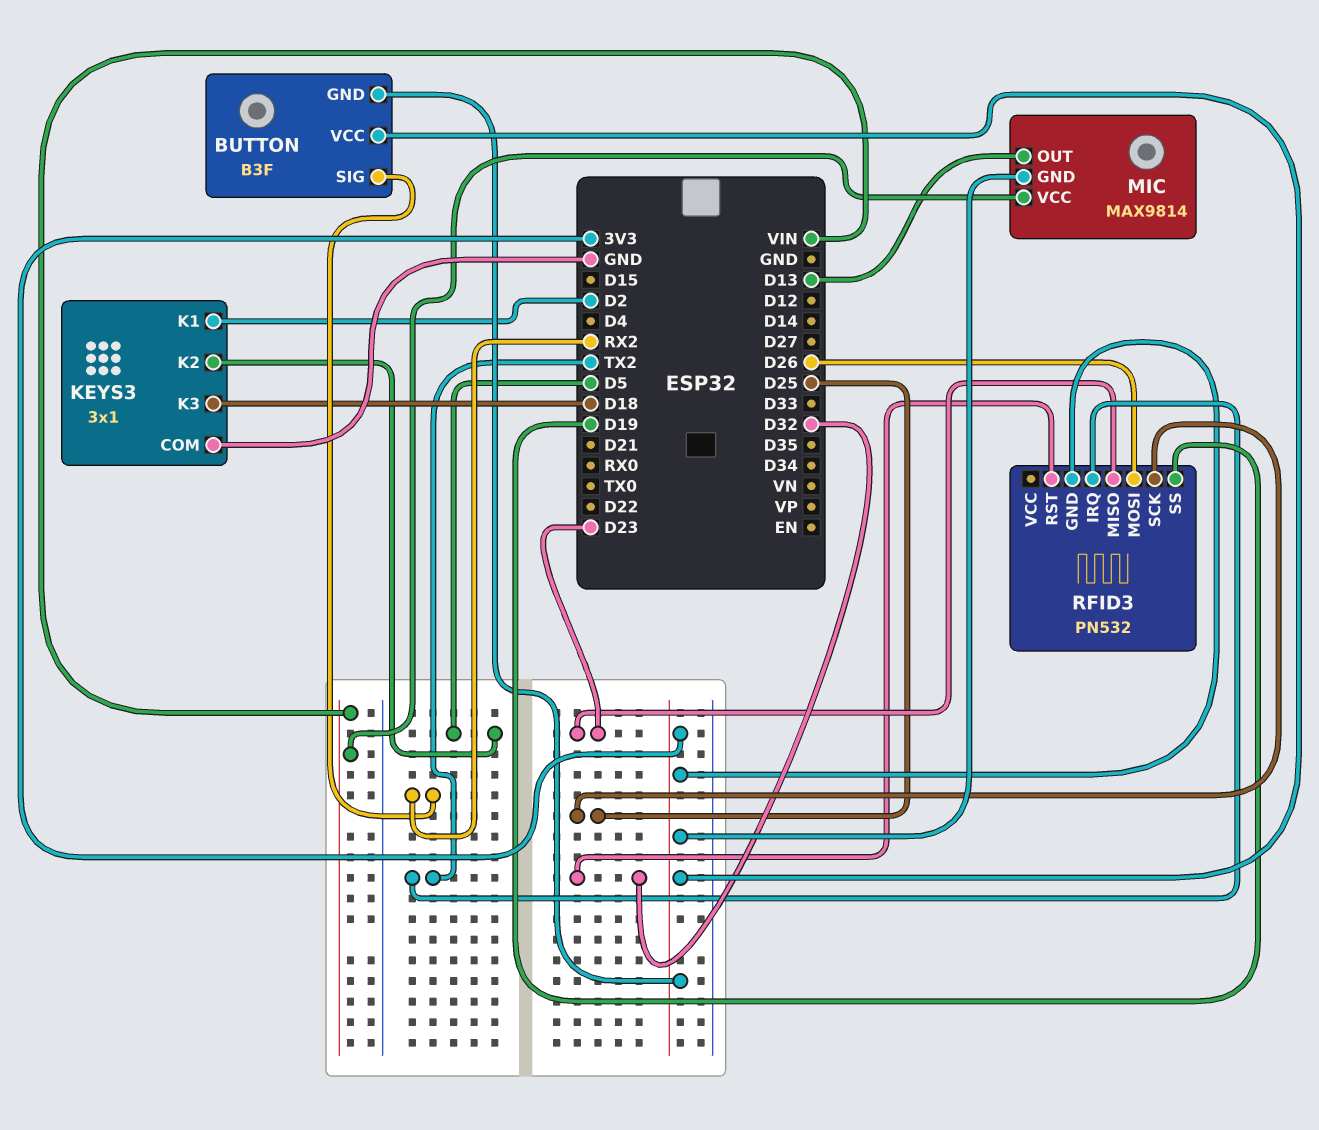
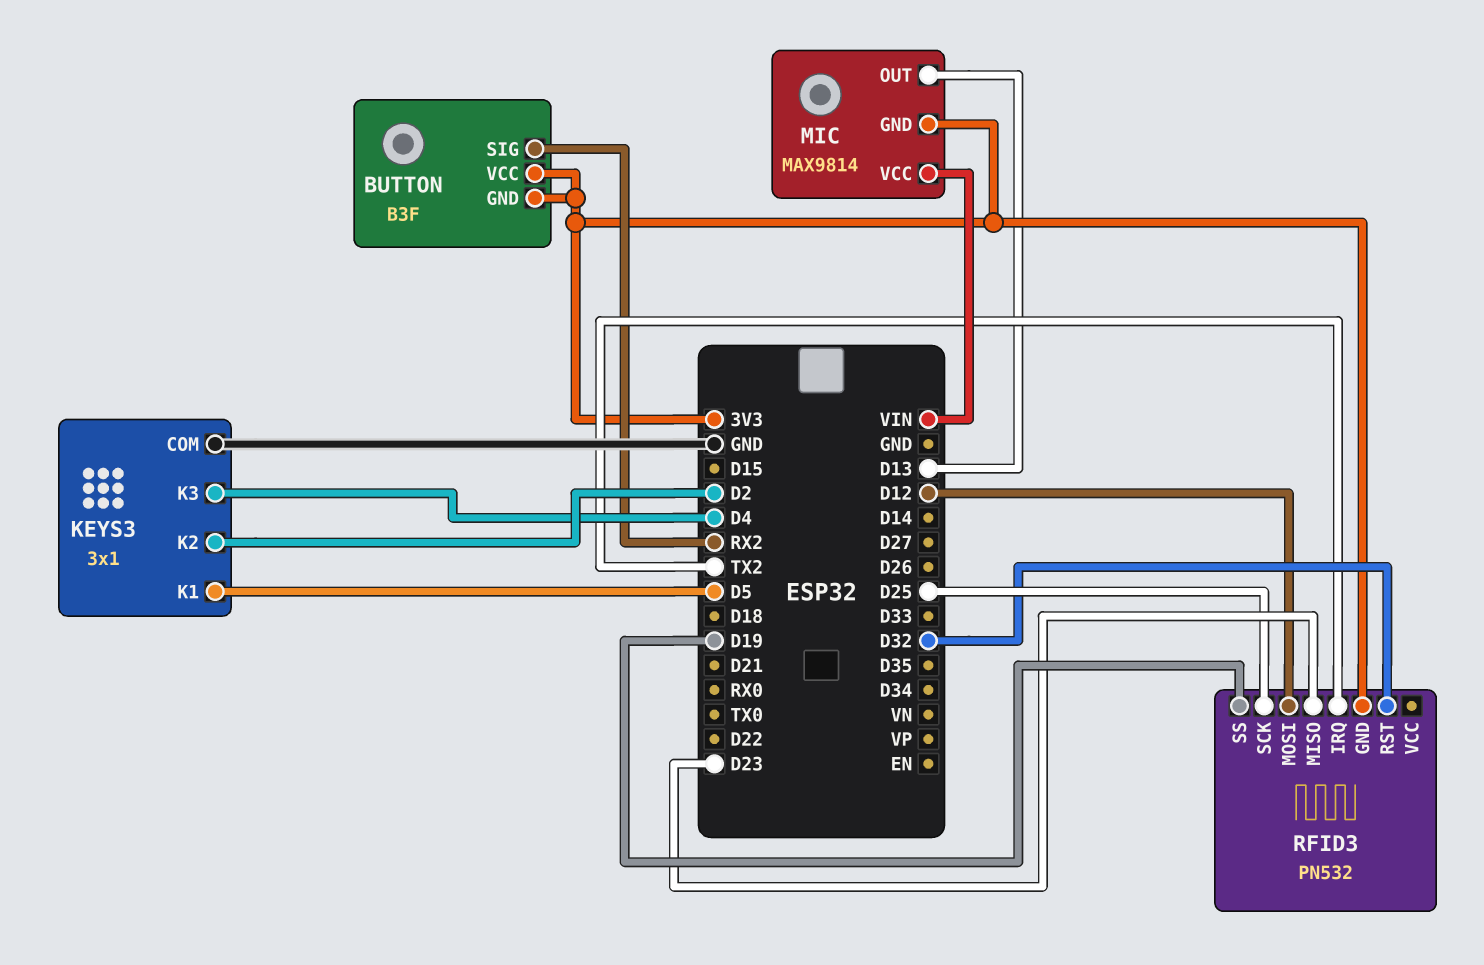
KEYS3 pin K1: D2 -> D5
KEYS3 pin K2: D5 -> D2
KEYS3 pin K3: D18 -> D4
RFID3 pin MOSI: D26 -> D12

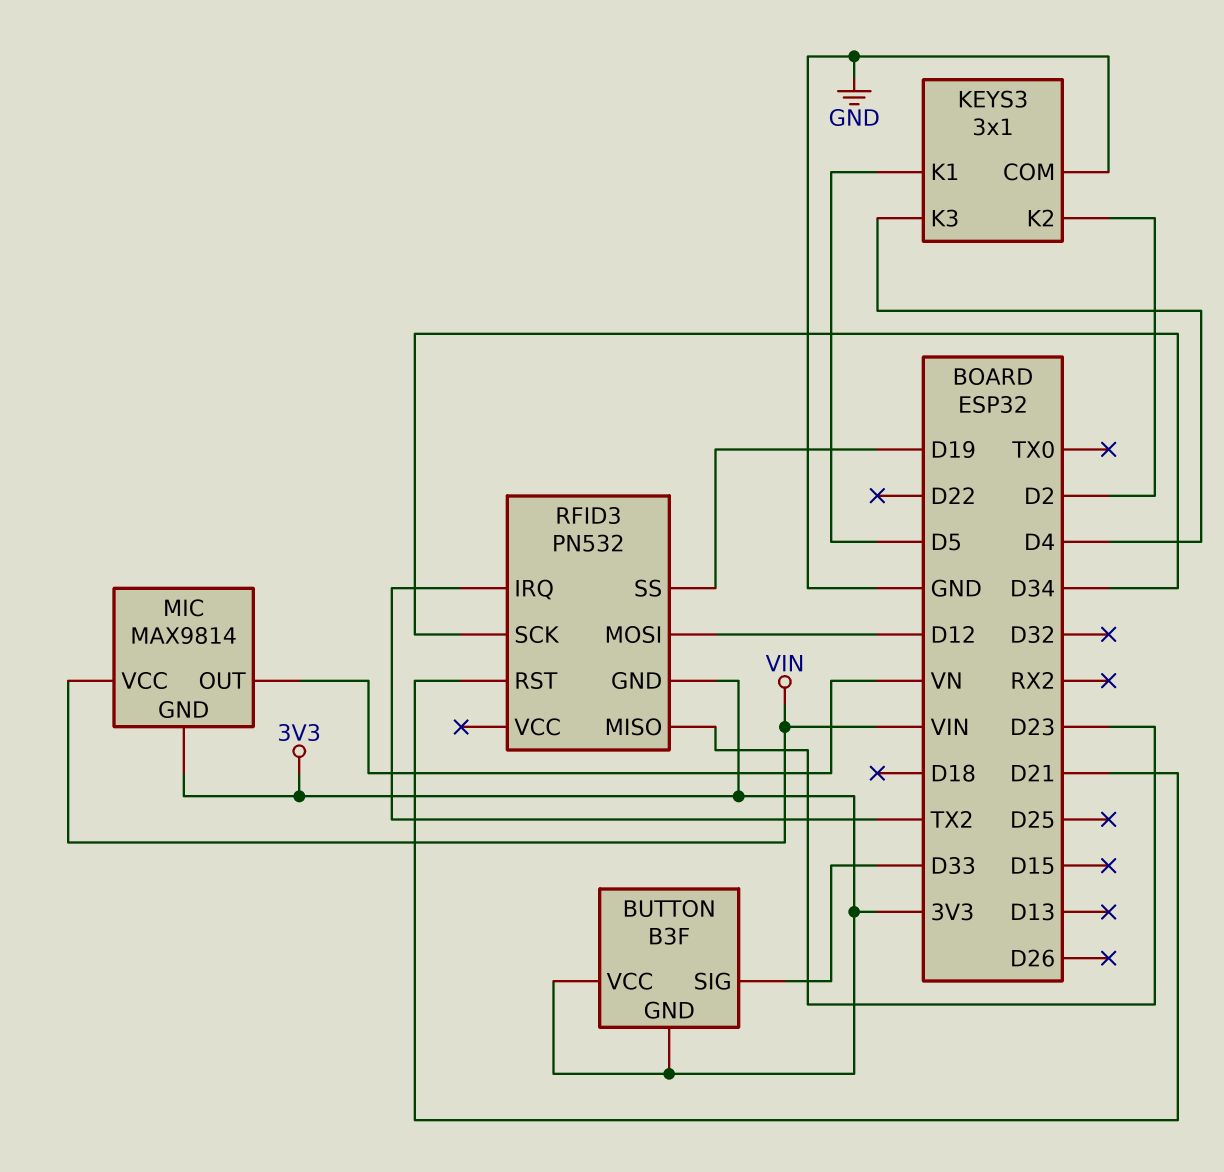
BUTTON pin SIG: RX2 -> D33
MIC pin OUT: D13 -> VN
RFID3 pin RST: D32 -> D21
RFID3 pin SCK: D25 -> D34

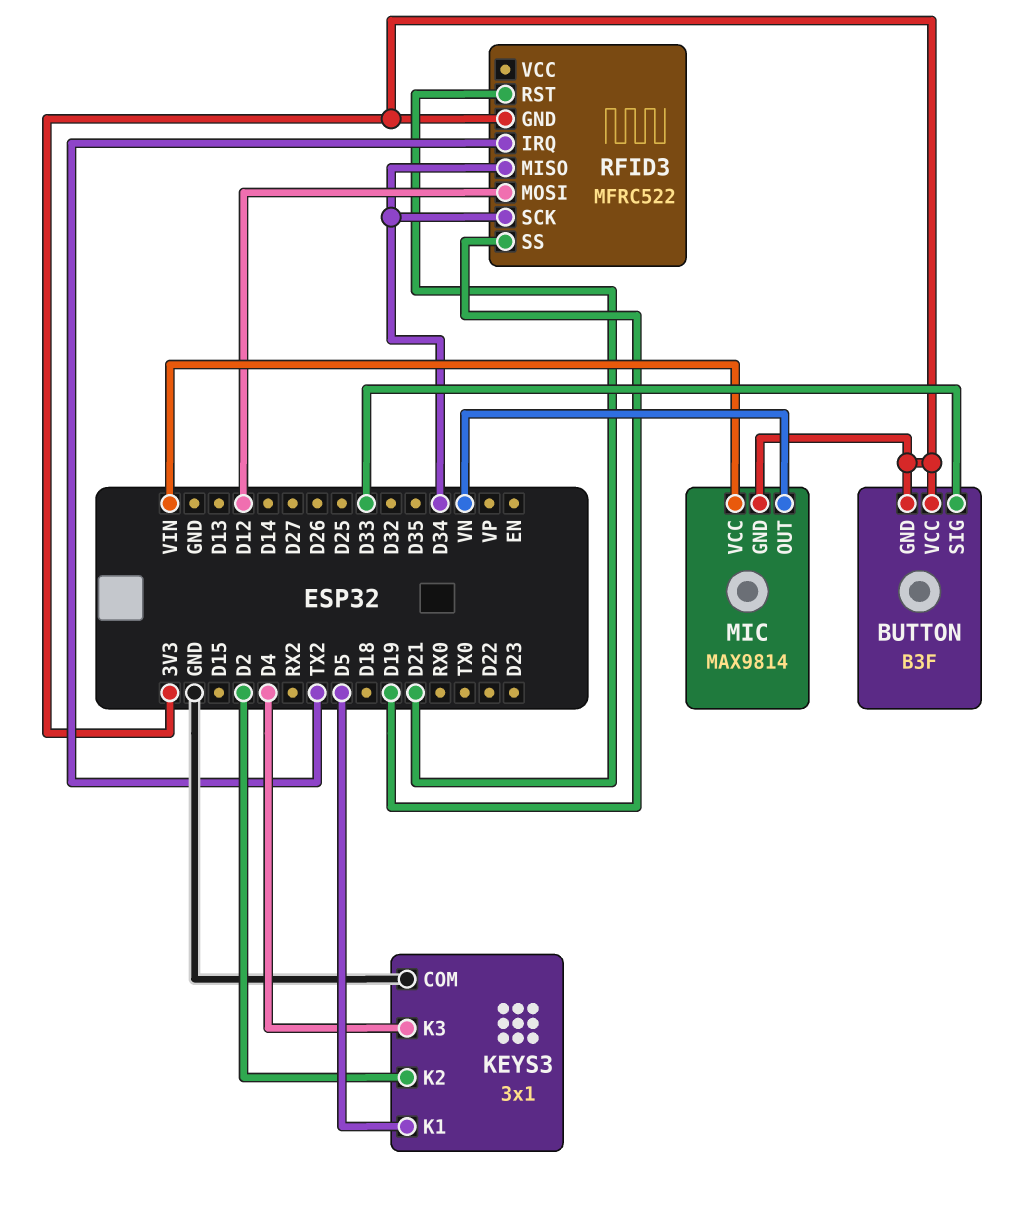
RFID3: PN532 -> MFRC522
RFID3 pin MISO: D23 -> D34

